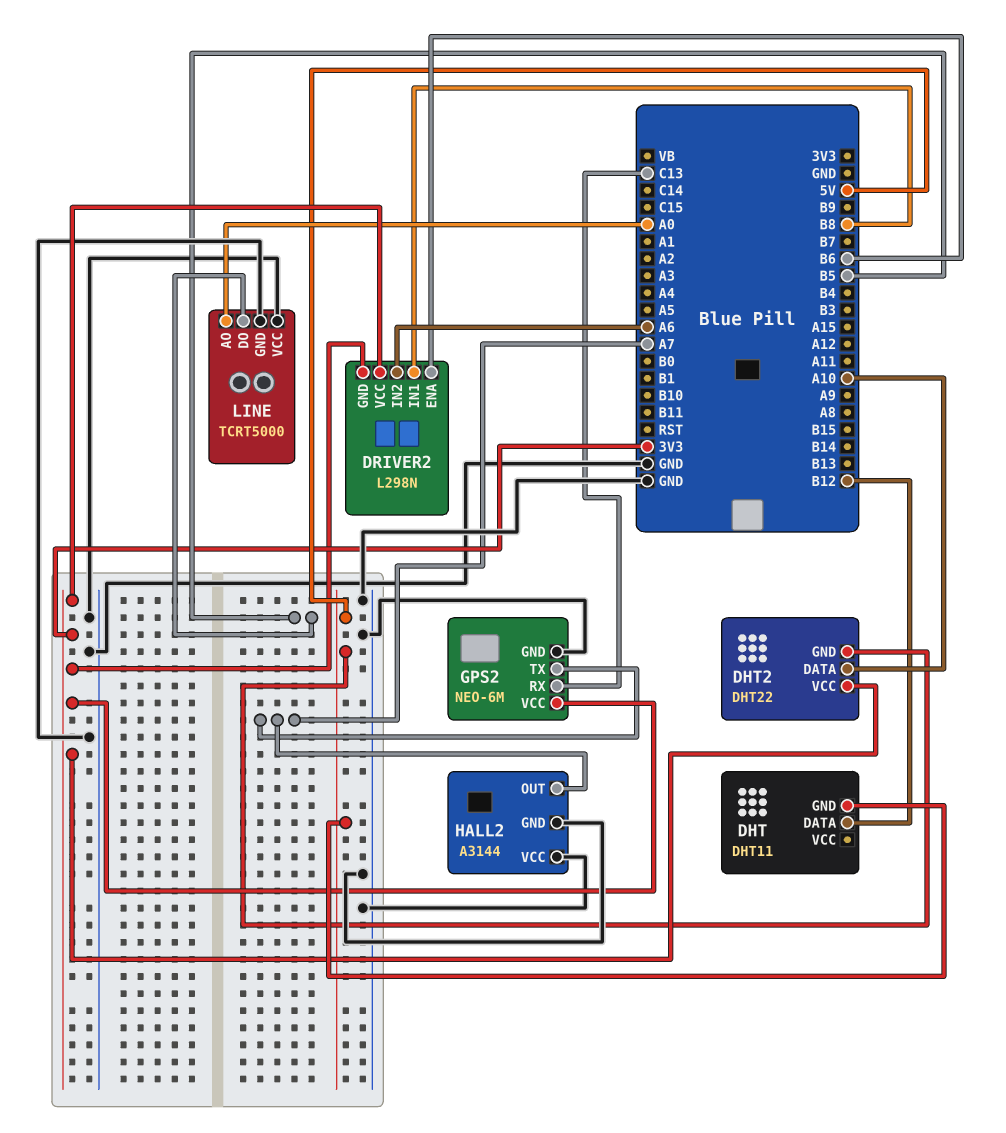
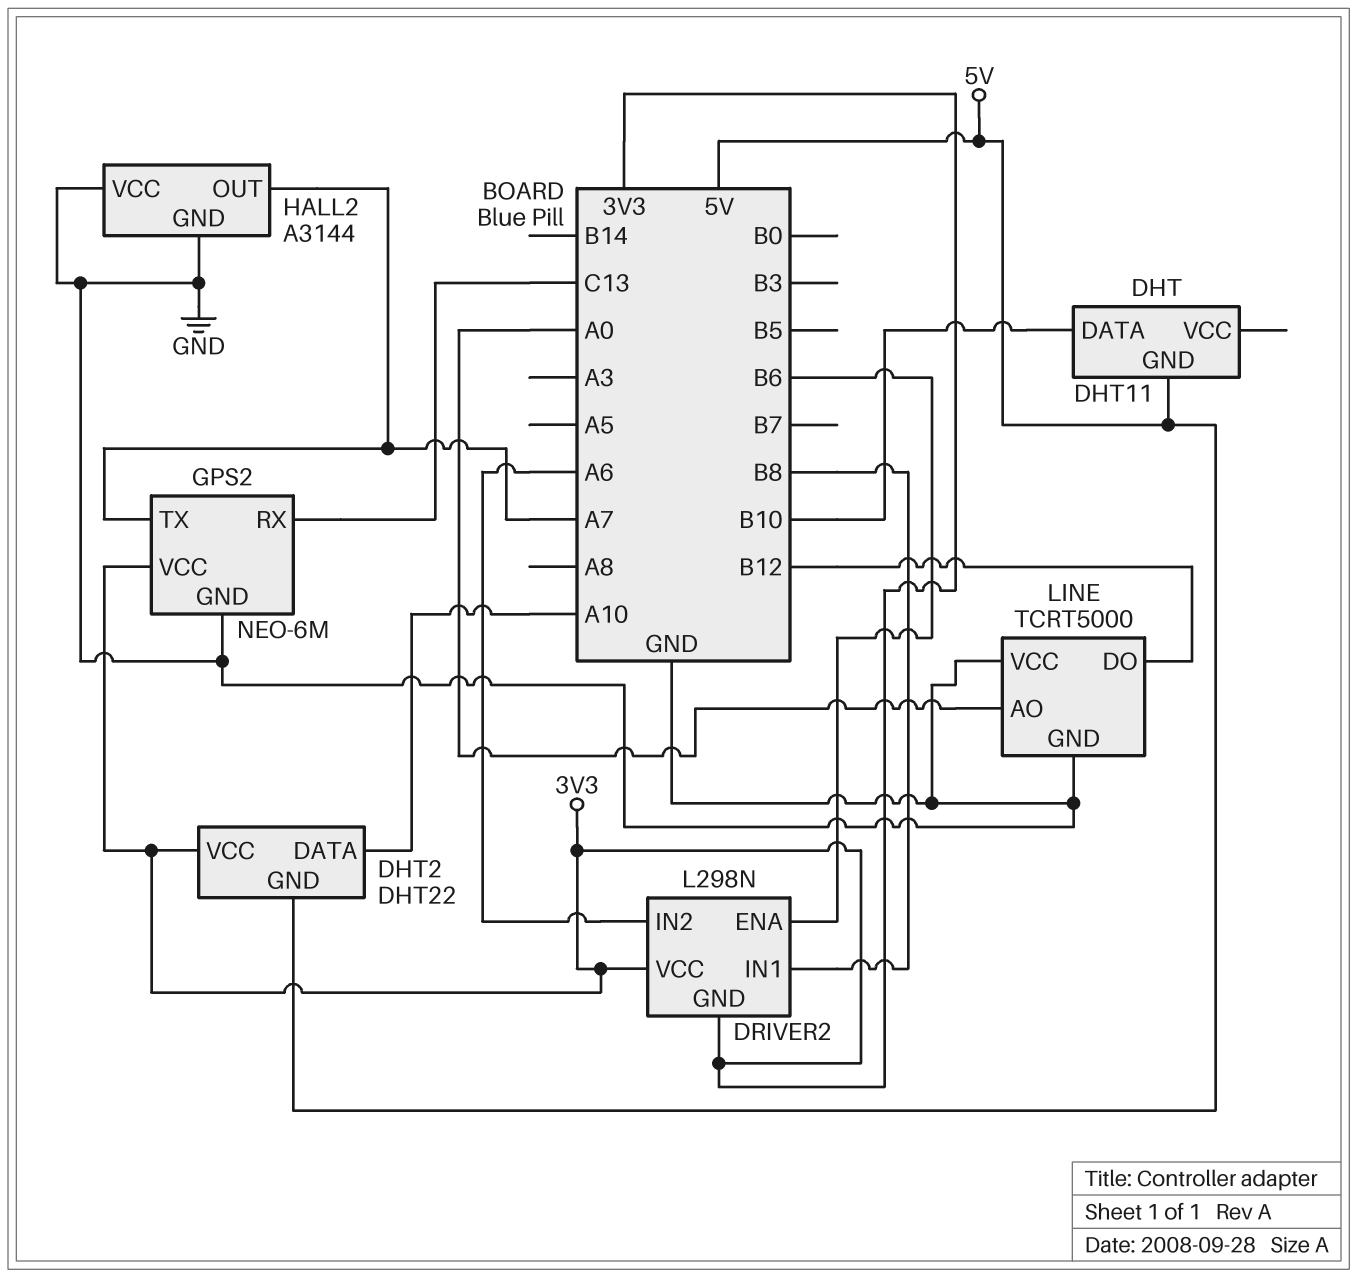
DHT pin DATA: B12 -> B10
LINE pin DO: B5 -> B12

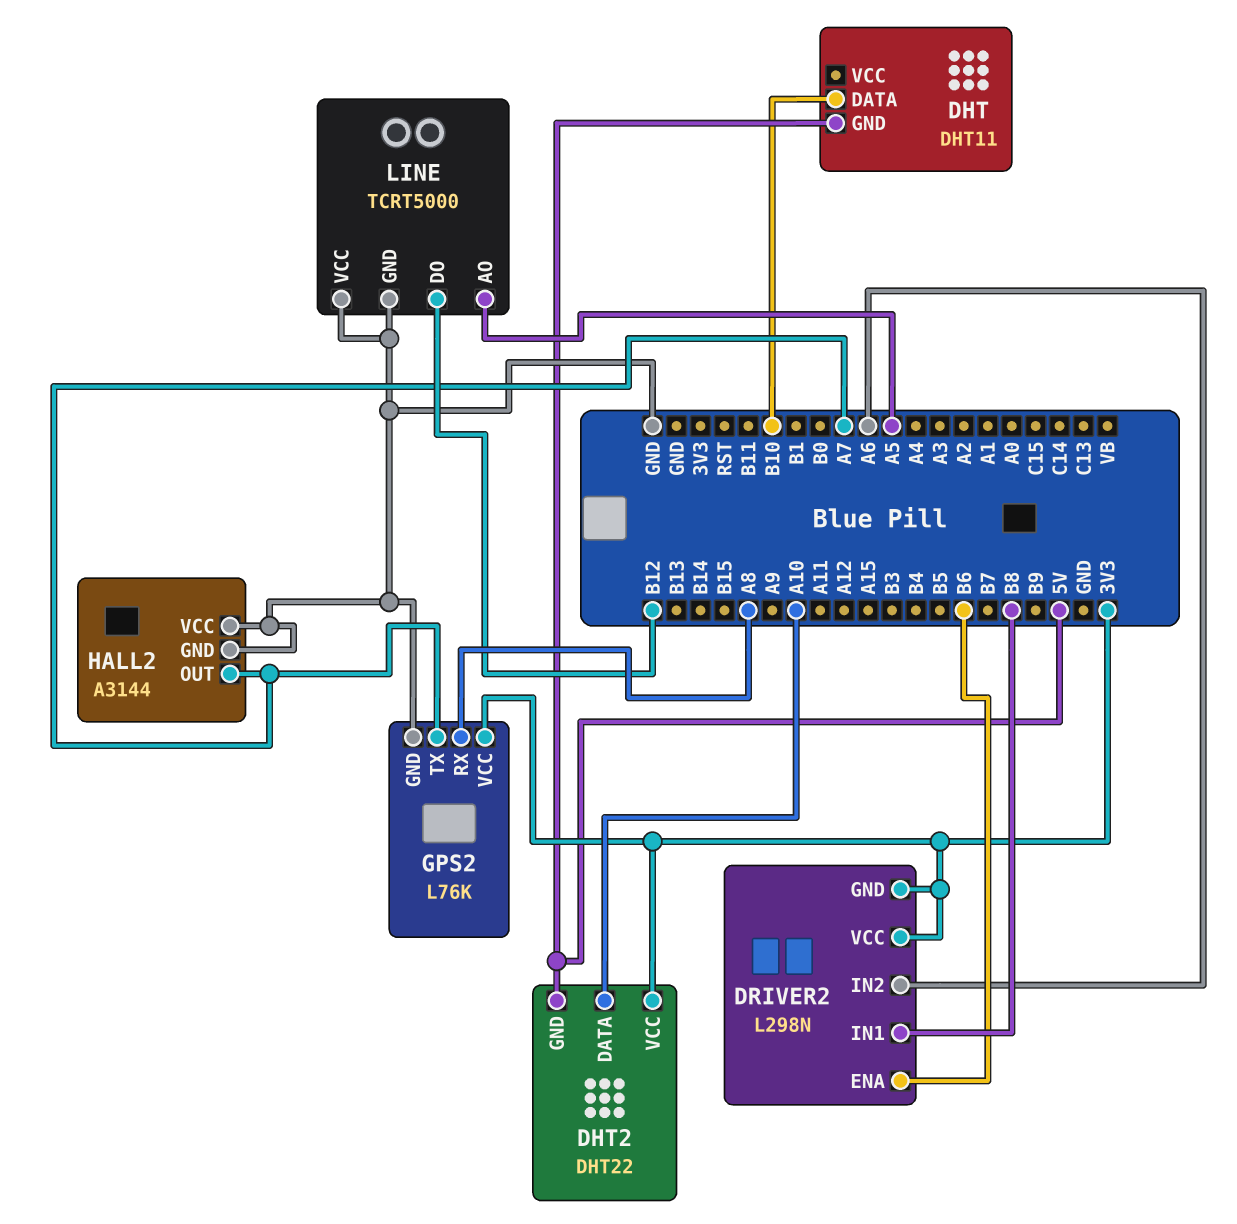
GPS2: NEO-6M -> L76K
GPS2 pin RX: C13 -> A8
LINE pin AO: A0 -> A5

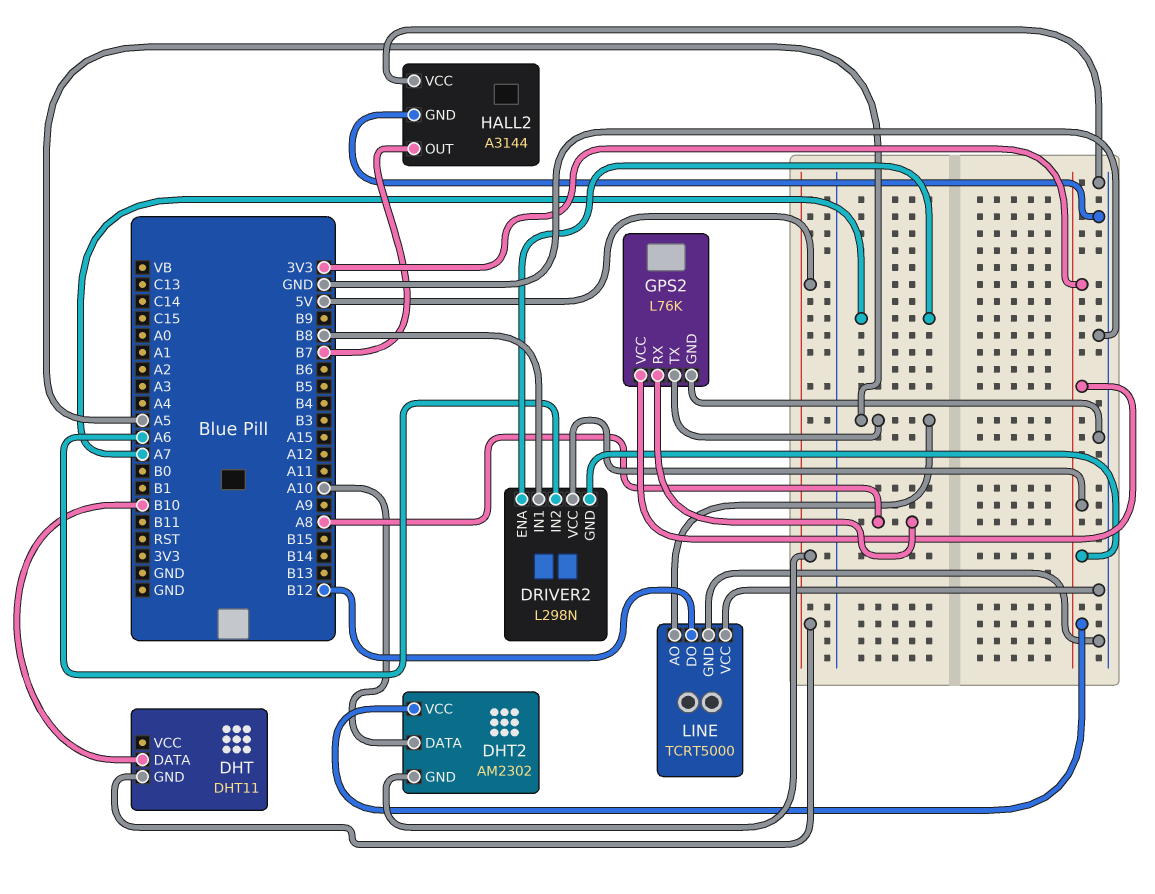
DHT2: DHT22 -> AM2302
DRIVER2 pin ENA: B6 -> A7
GPS2 pin TX: A7 -> A5
HALL2 pin OUT: A7 -> B7

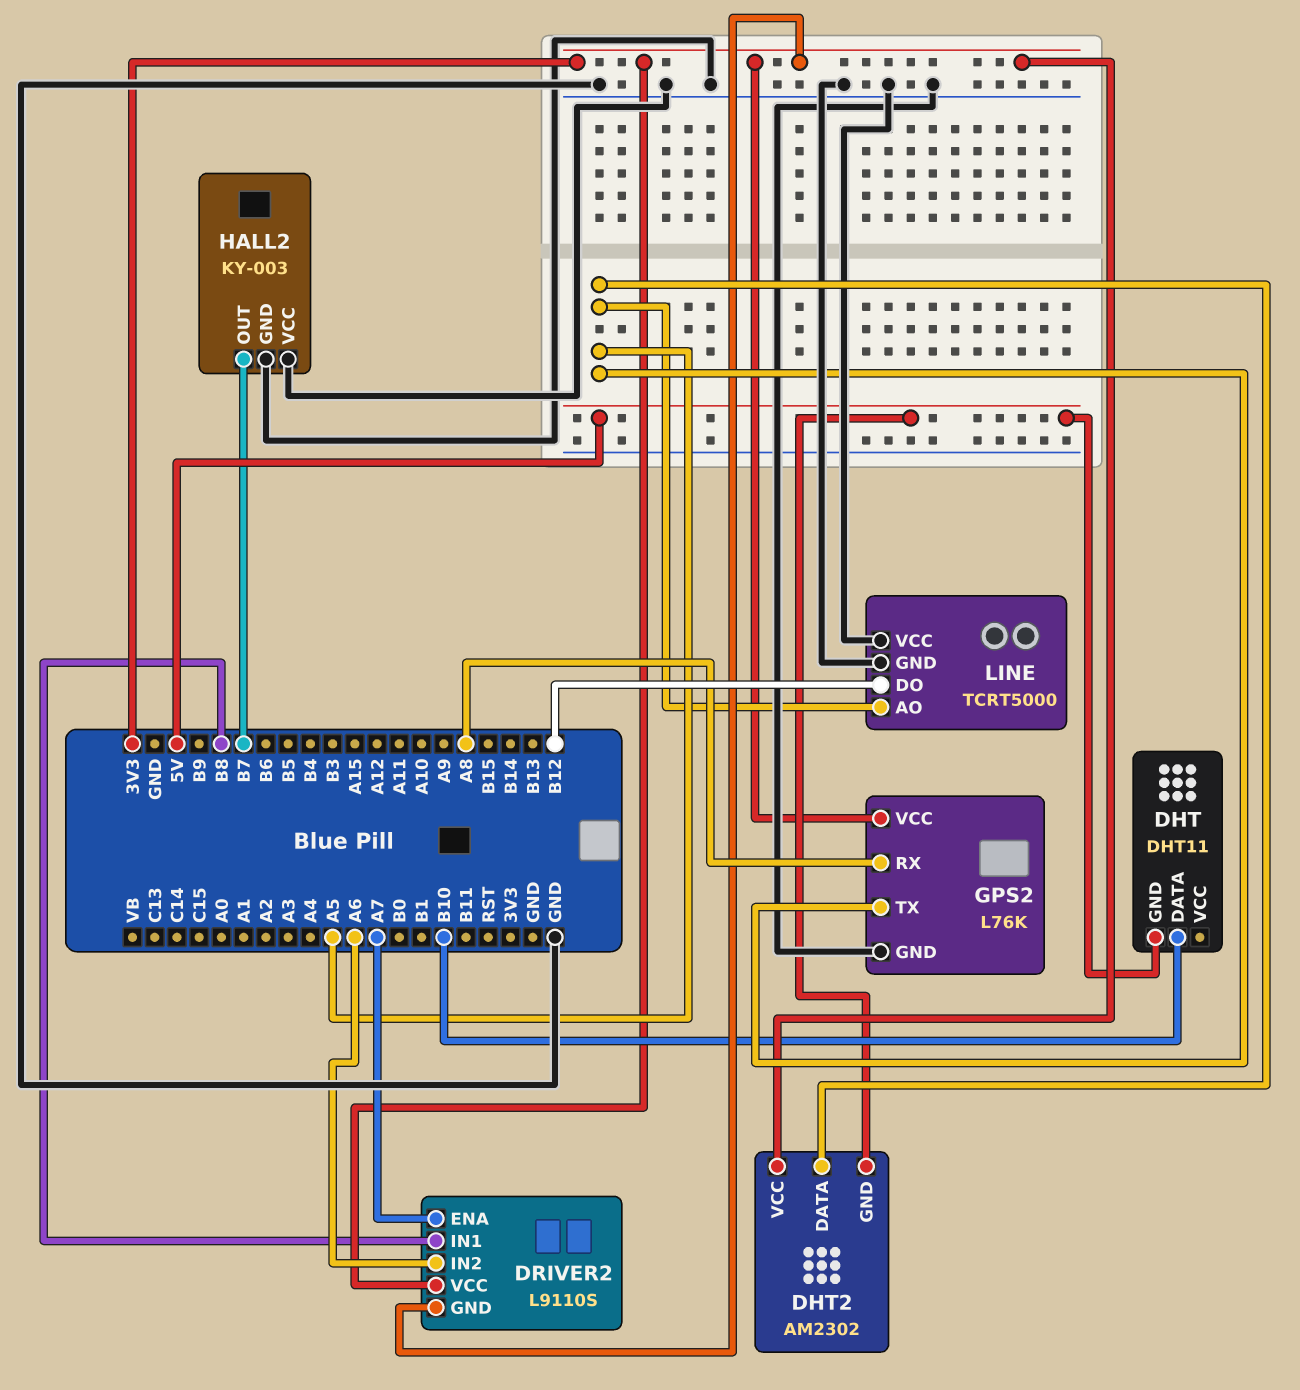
DHT2 pin DATA: A10 -> A5
DRIVER2: L298N -> L9110S
HALL2: A3144 -> KY-003

